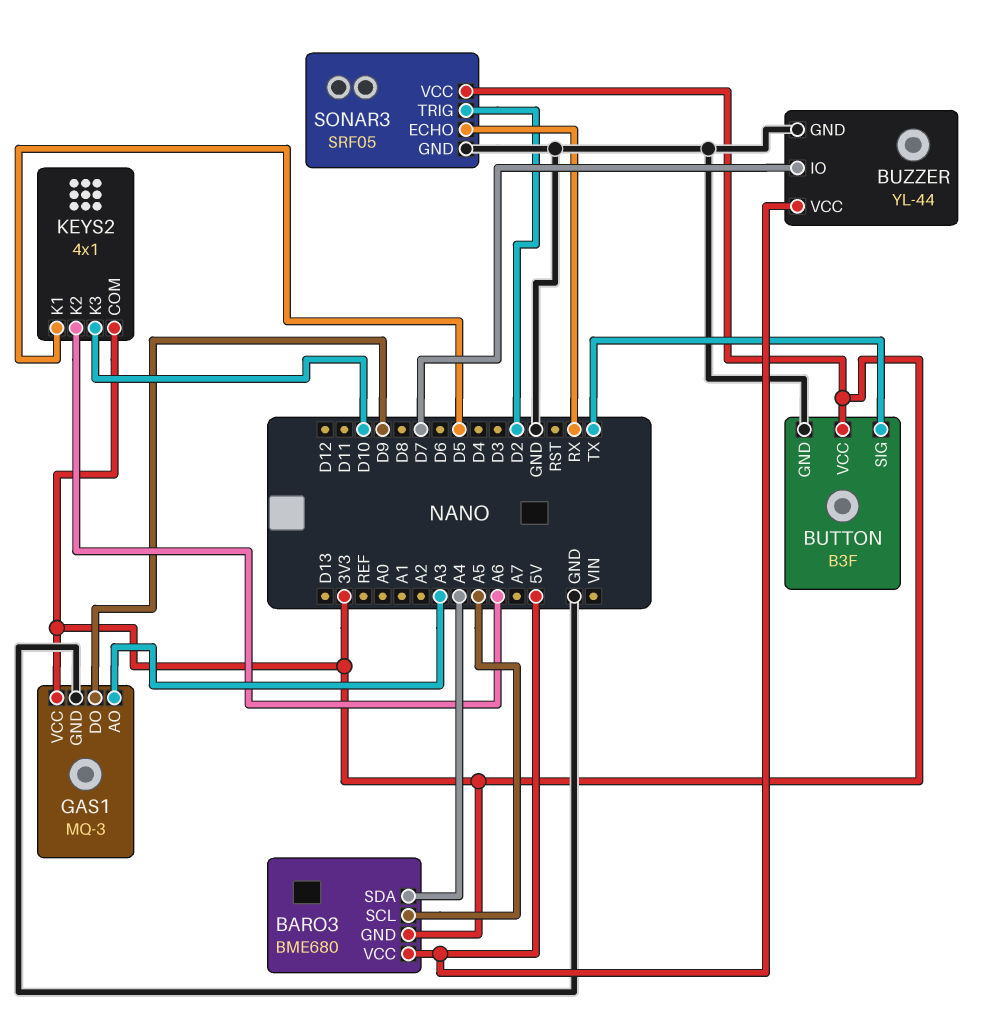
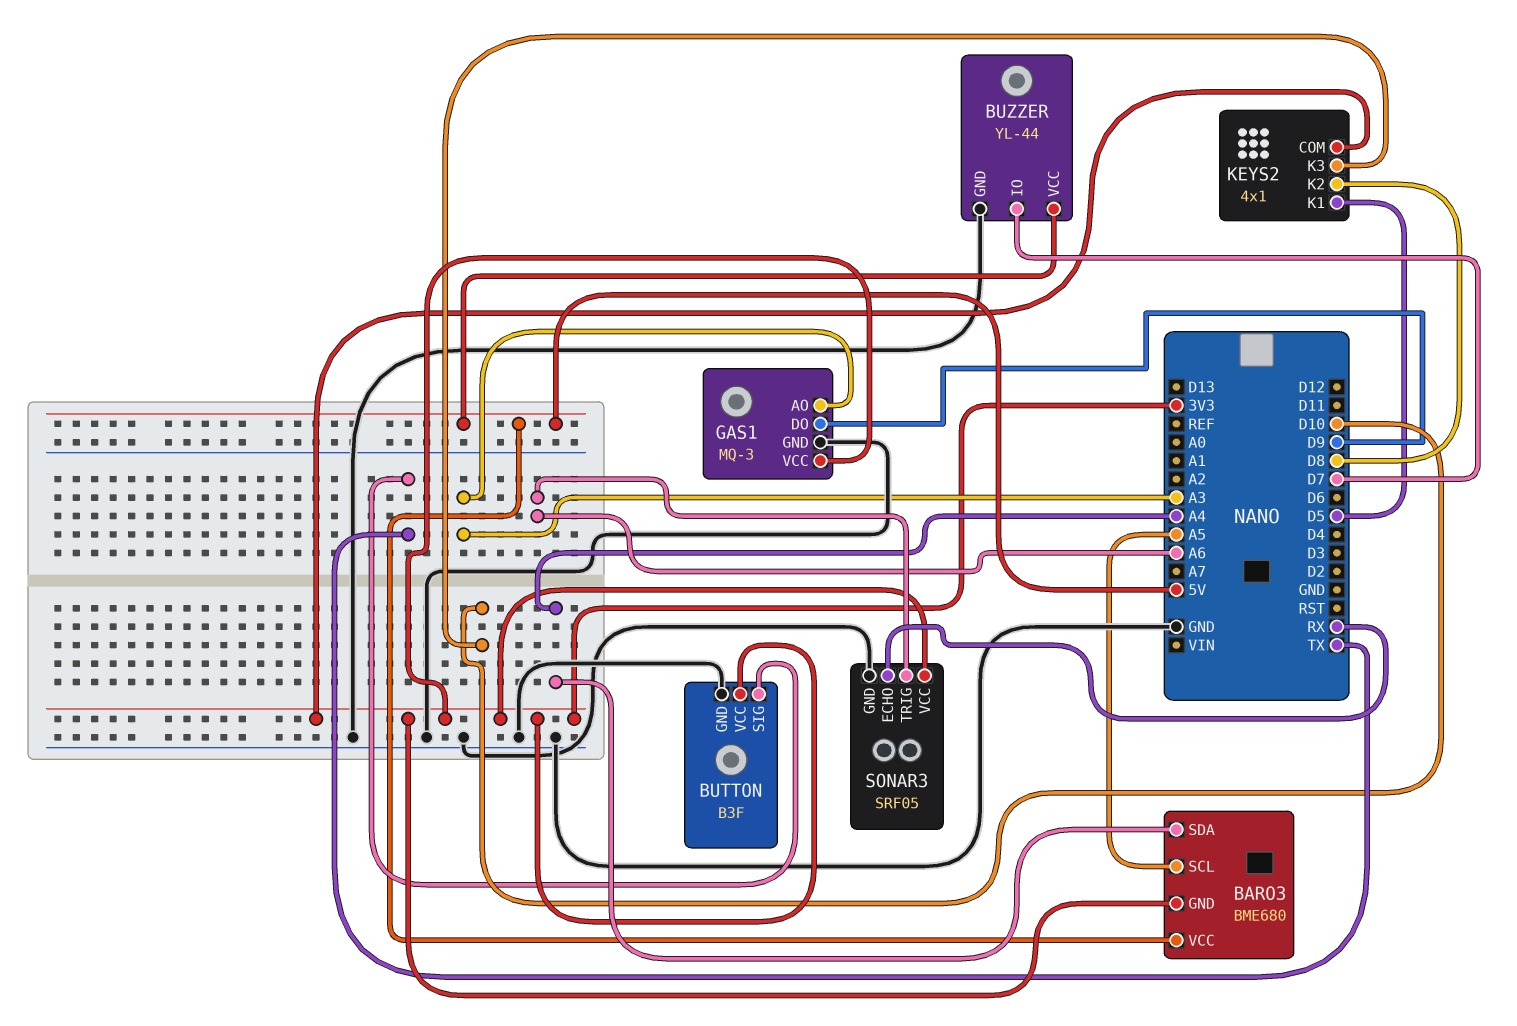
KEYS2 pin K2: A6 -> D8
SONAR3 pin TRIG: D2 -> A6

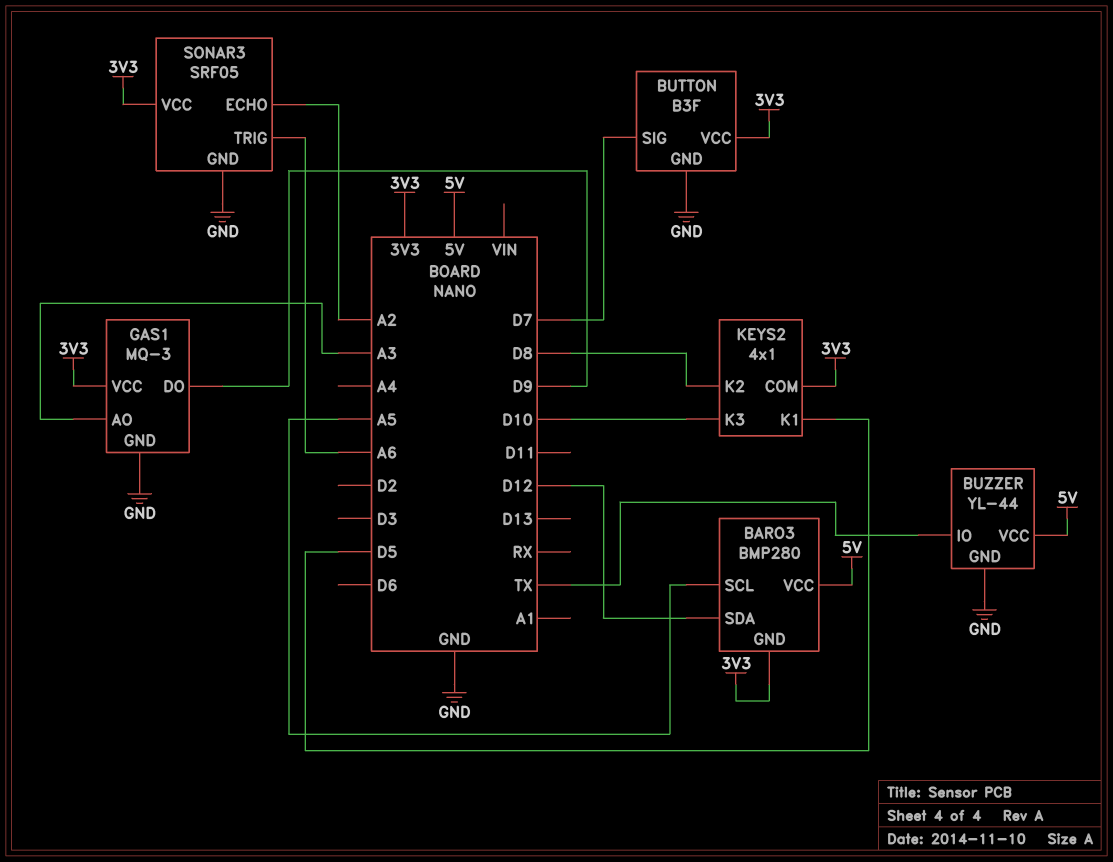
BARO3: BME680 -> BMP280
BARO3 pin SDA: A4 -> D12
BUTTON pin SIG: TX -> D7
BUZZER pin IO: D7 -> TX
SONAR3 pin ECHO: RX -> A2

